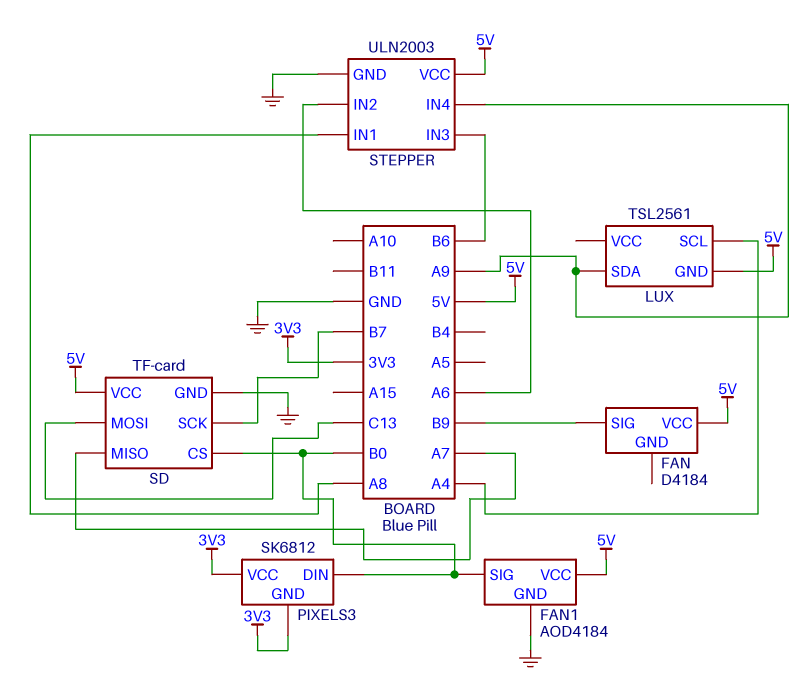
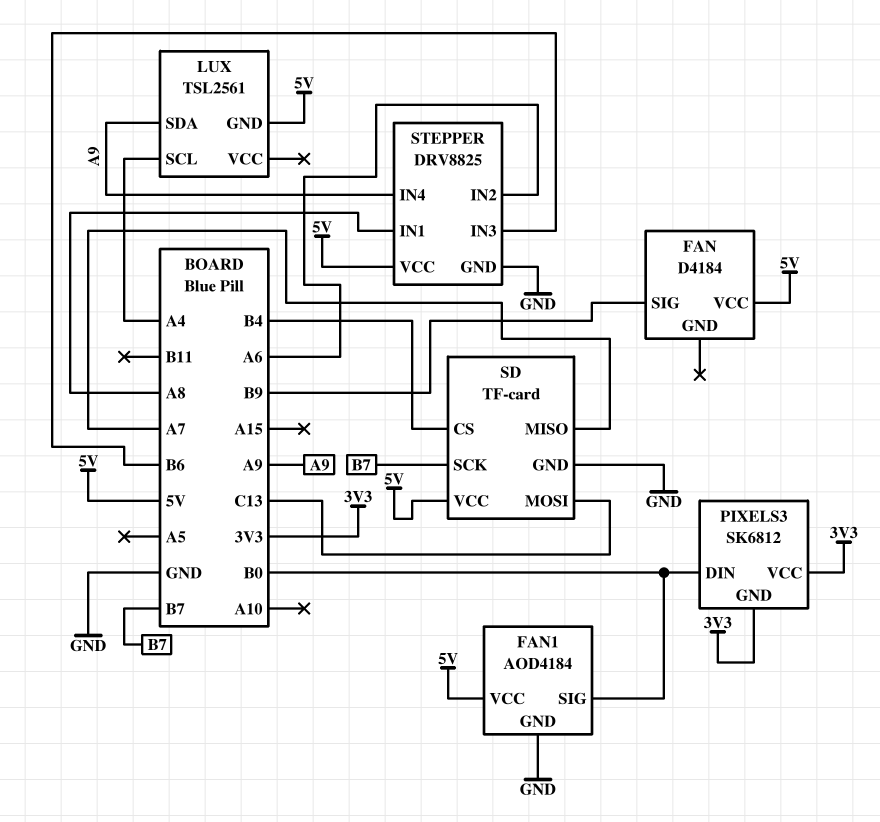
SD pin CS: B0 -> B4
STEPPER: ULN2003 -> DRV8825

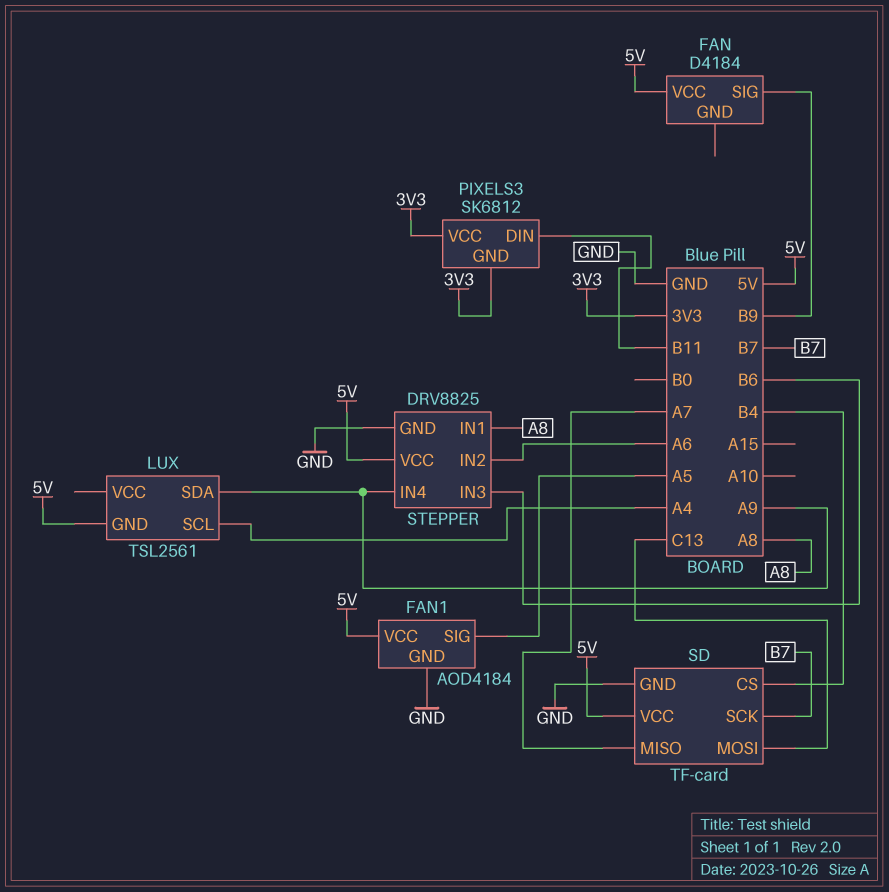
FAN1 pin SIG: B0 -> A5
PIXELS3 pin DIN: B0 -> B11

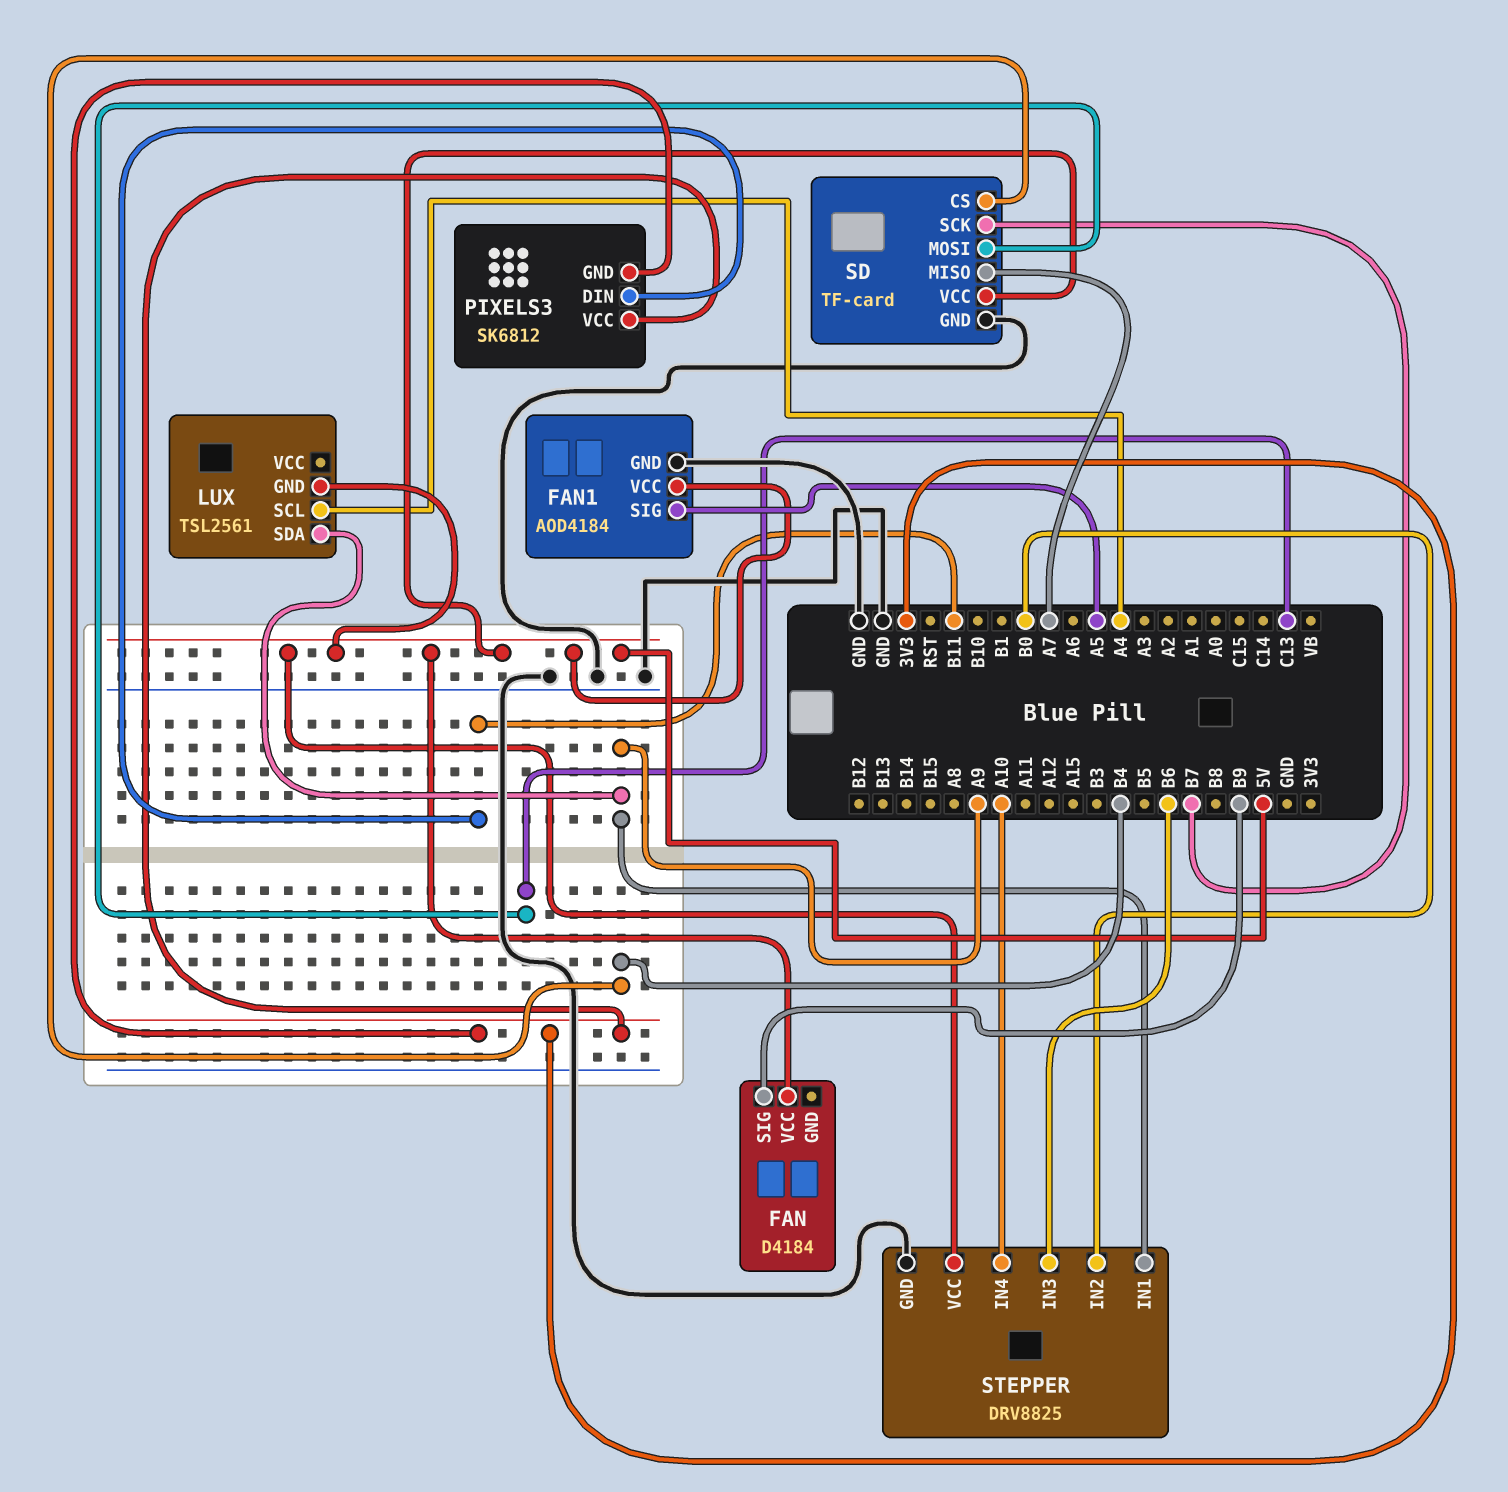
STEPPER pin IN1: A8 -> A9
STEPPER pin IN2: A6 -> B0
STEPPER pin IN4: A9 -> A10

